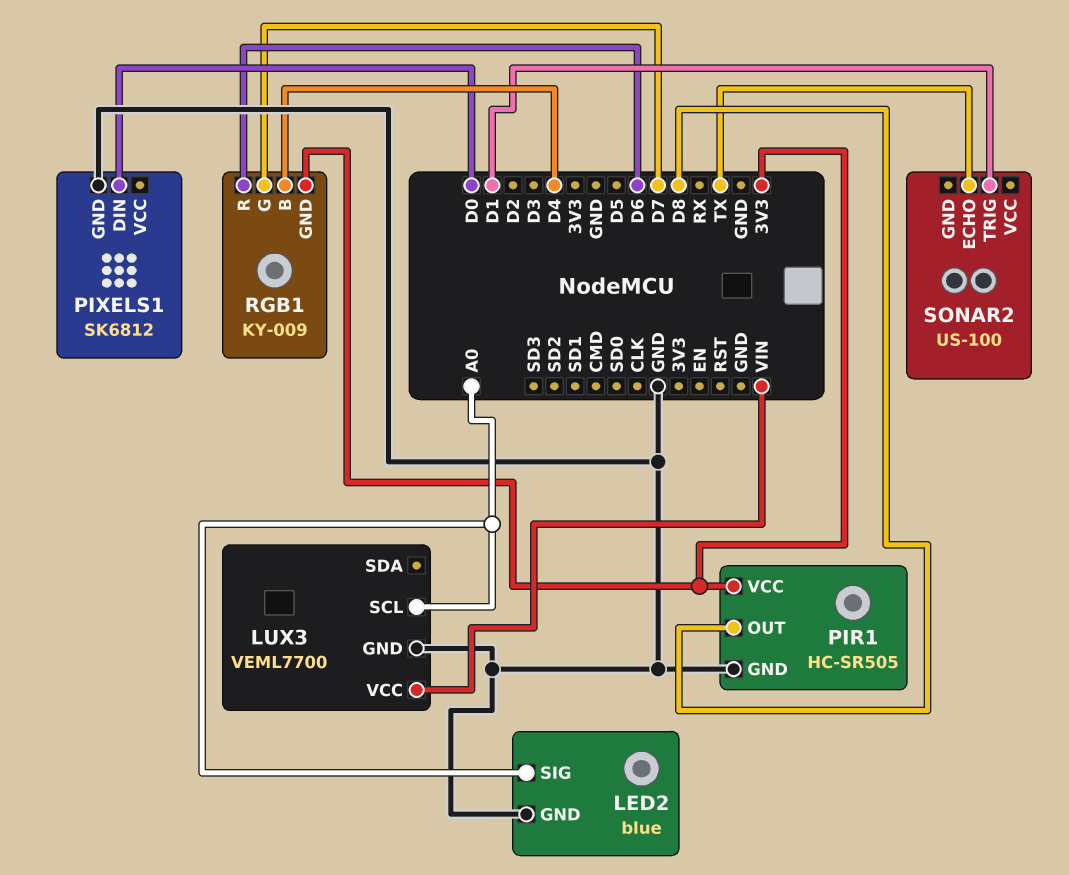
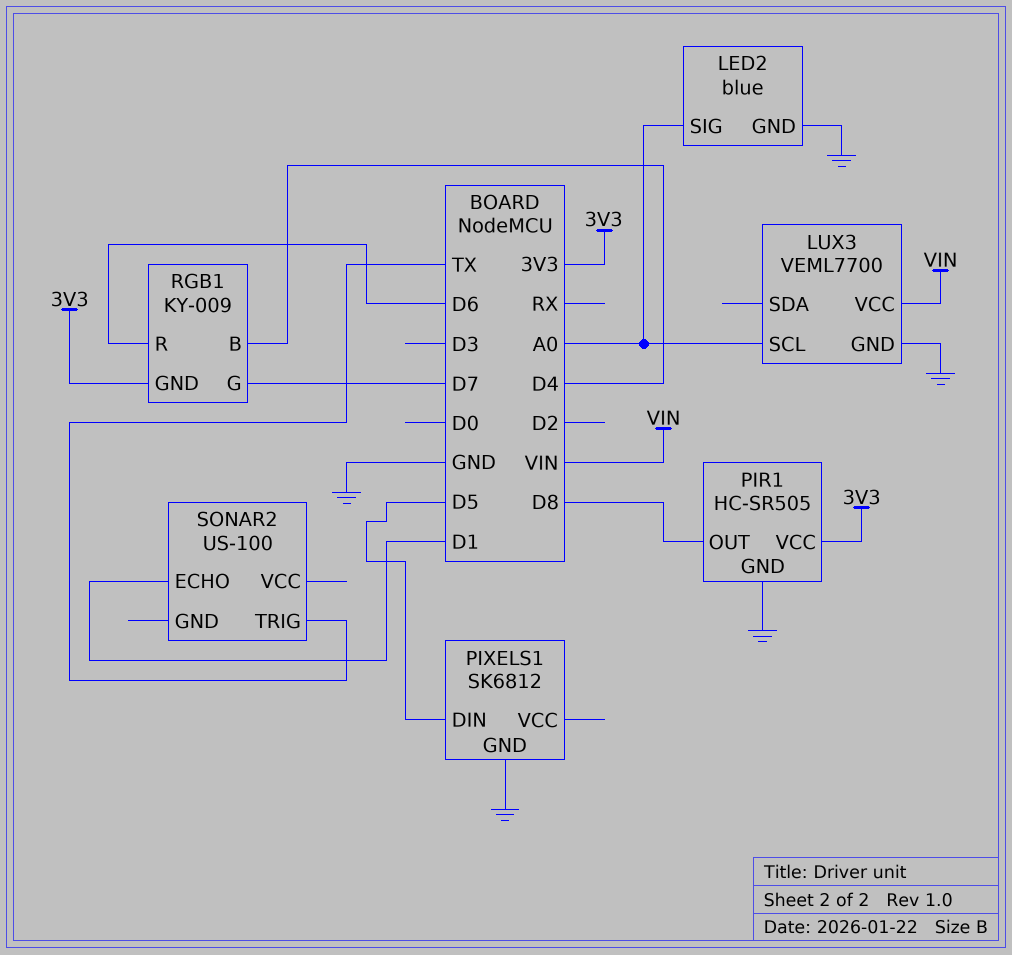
PIXELS1 pin DIN: D0 -> D5
SONAR2 pin ECHO: TX -> D1
SONAR2 pin TRIG: D1 -> TX

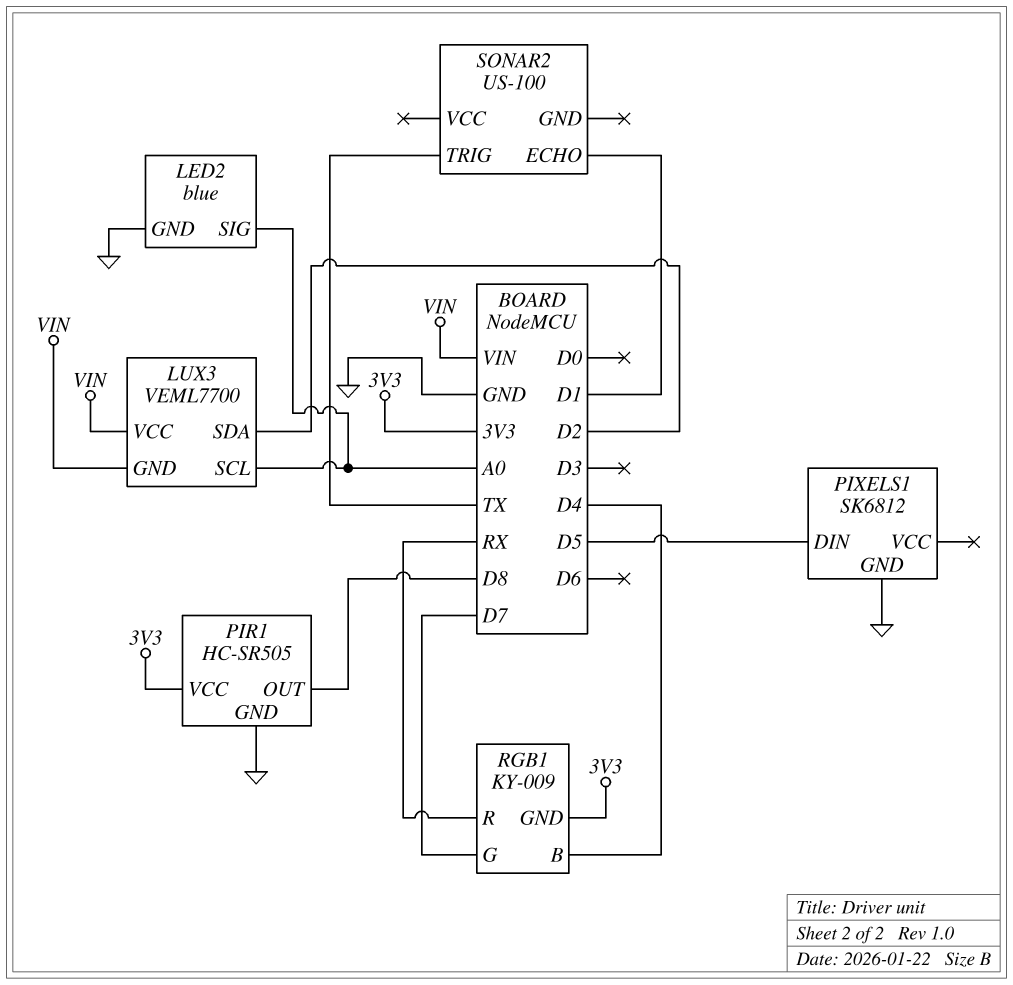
LUX3 pin GND: GND -> VIN
LUX3 pin SDA: none -> D2
RGB1 pin R: D6 -> RX

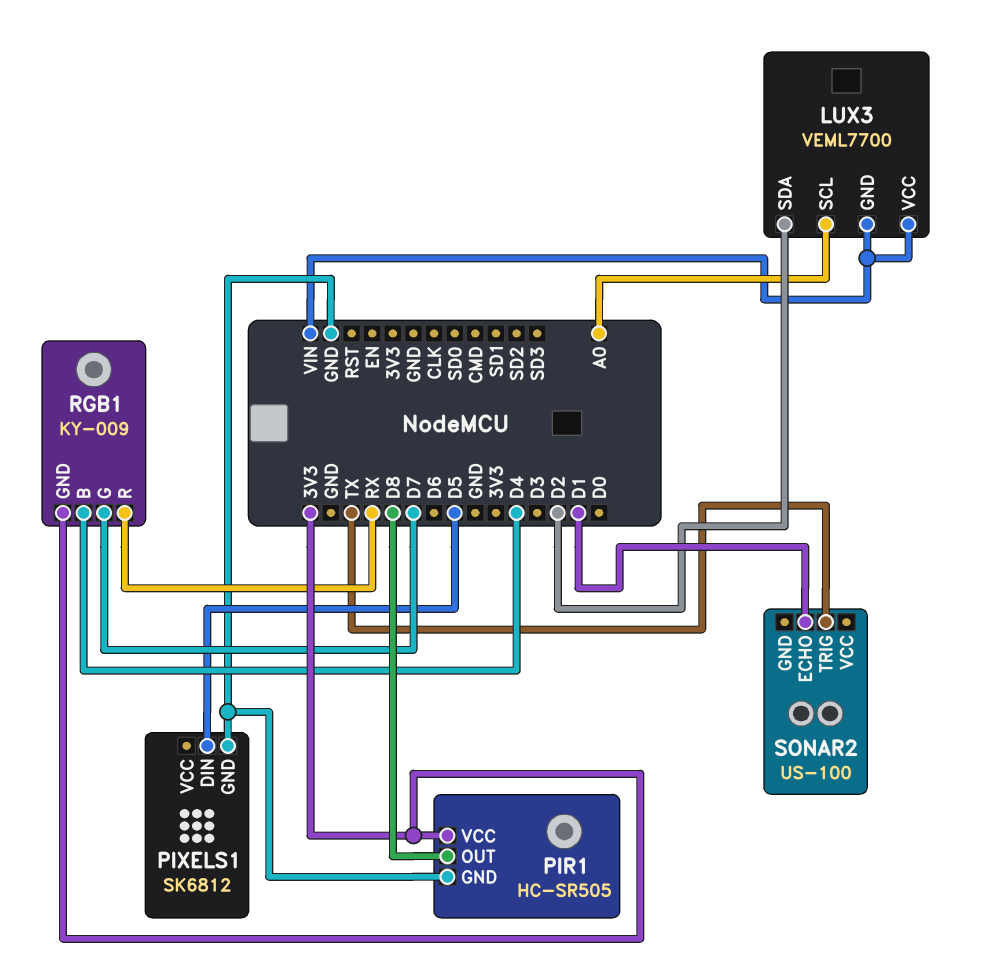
LED2: blue -> none
LED2 pin GND: GND -> none
LED2 pin SIG: A0 -> none

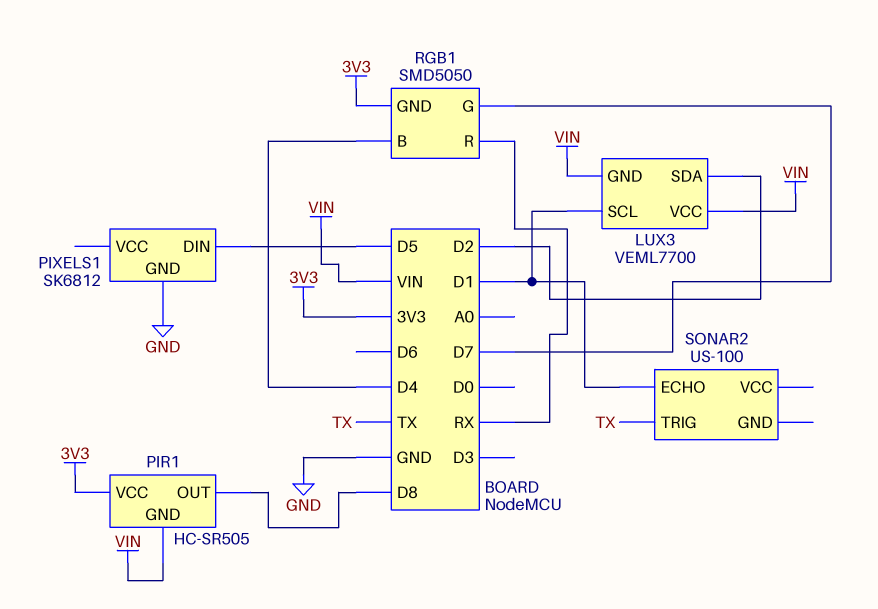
LUX3 pin SCL: A0 -> D1
PIR1 pin GND: GND -> VIN
RGB1: KY-009 -> SMD5050

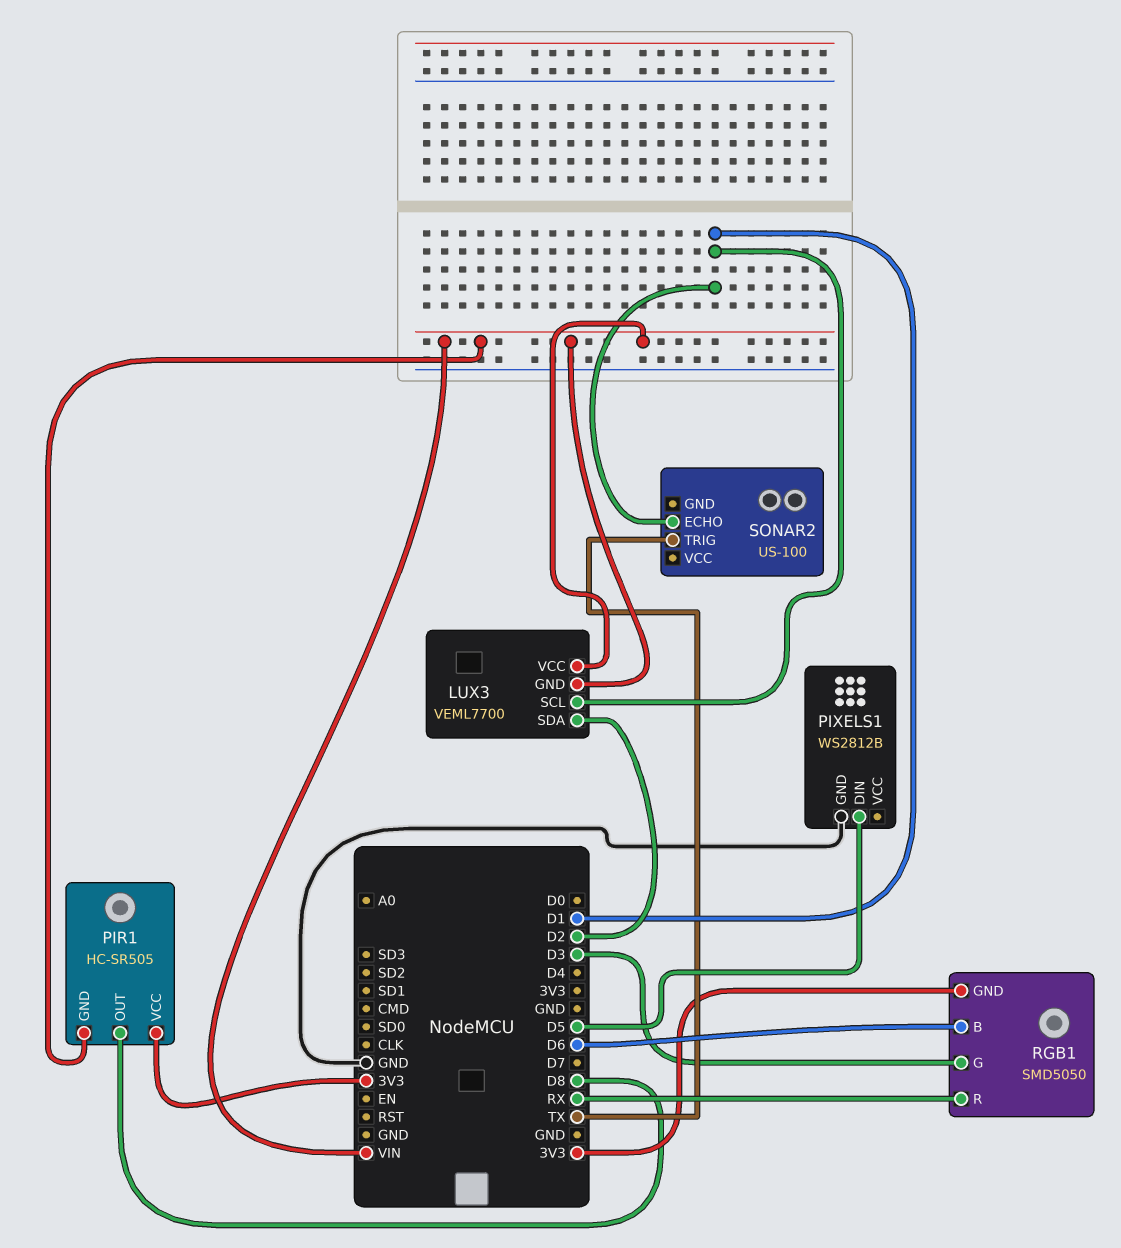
PIXELS1: SK6812 -> WS2812B
RGB1 pin B: D4 -> D6
RGB1 pin G: D7 -> D3

